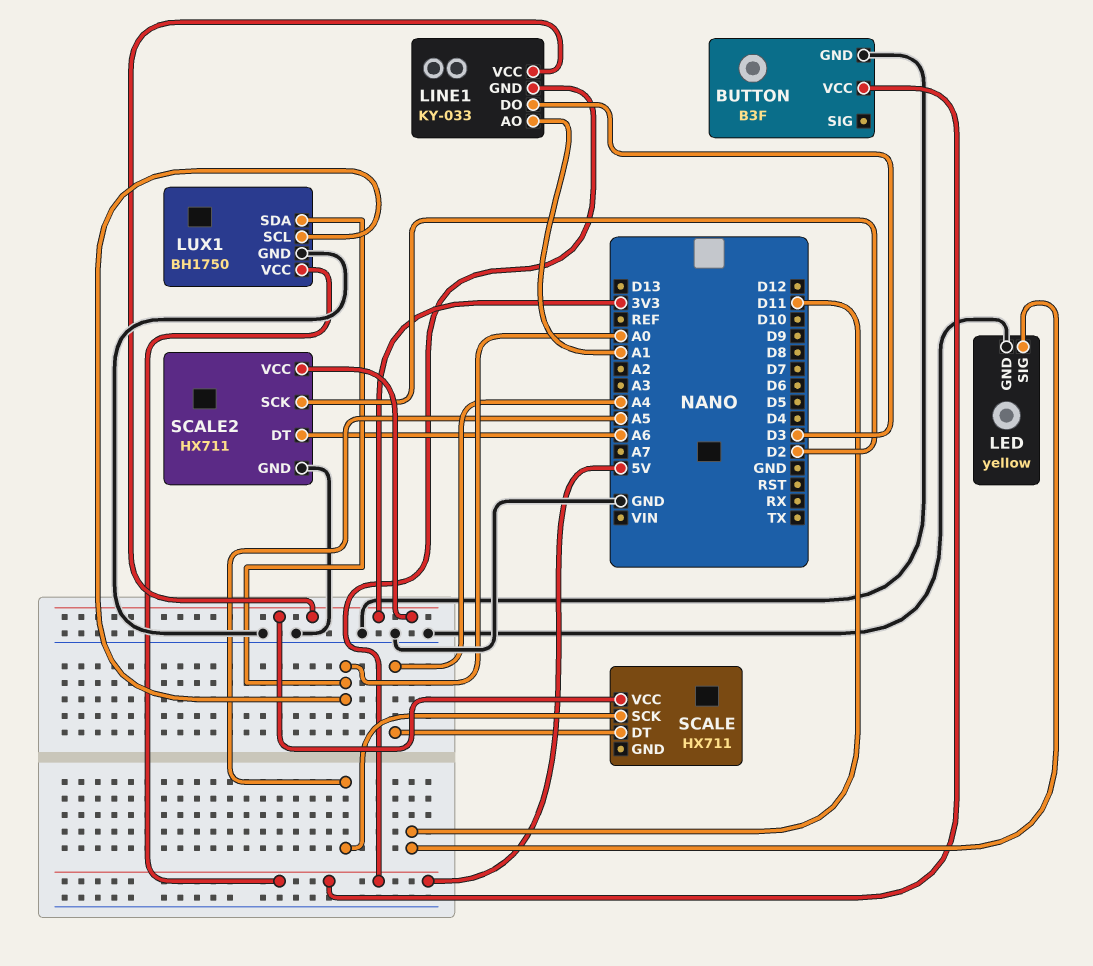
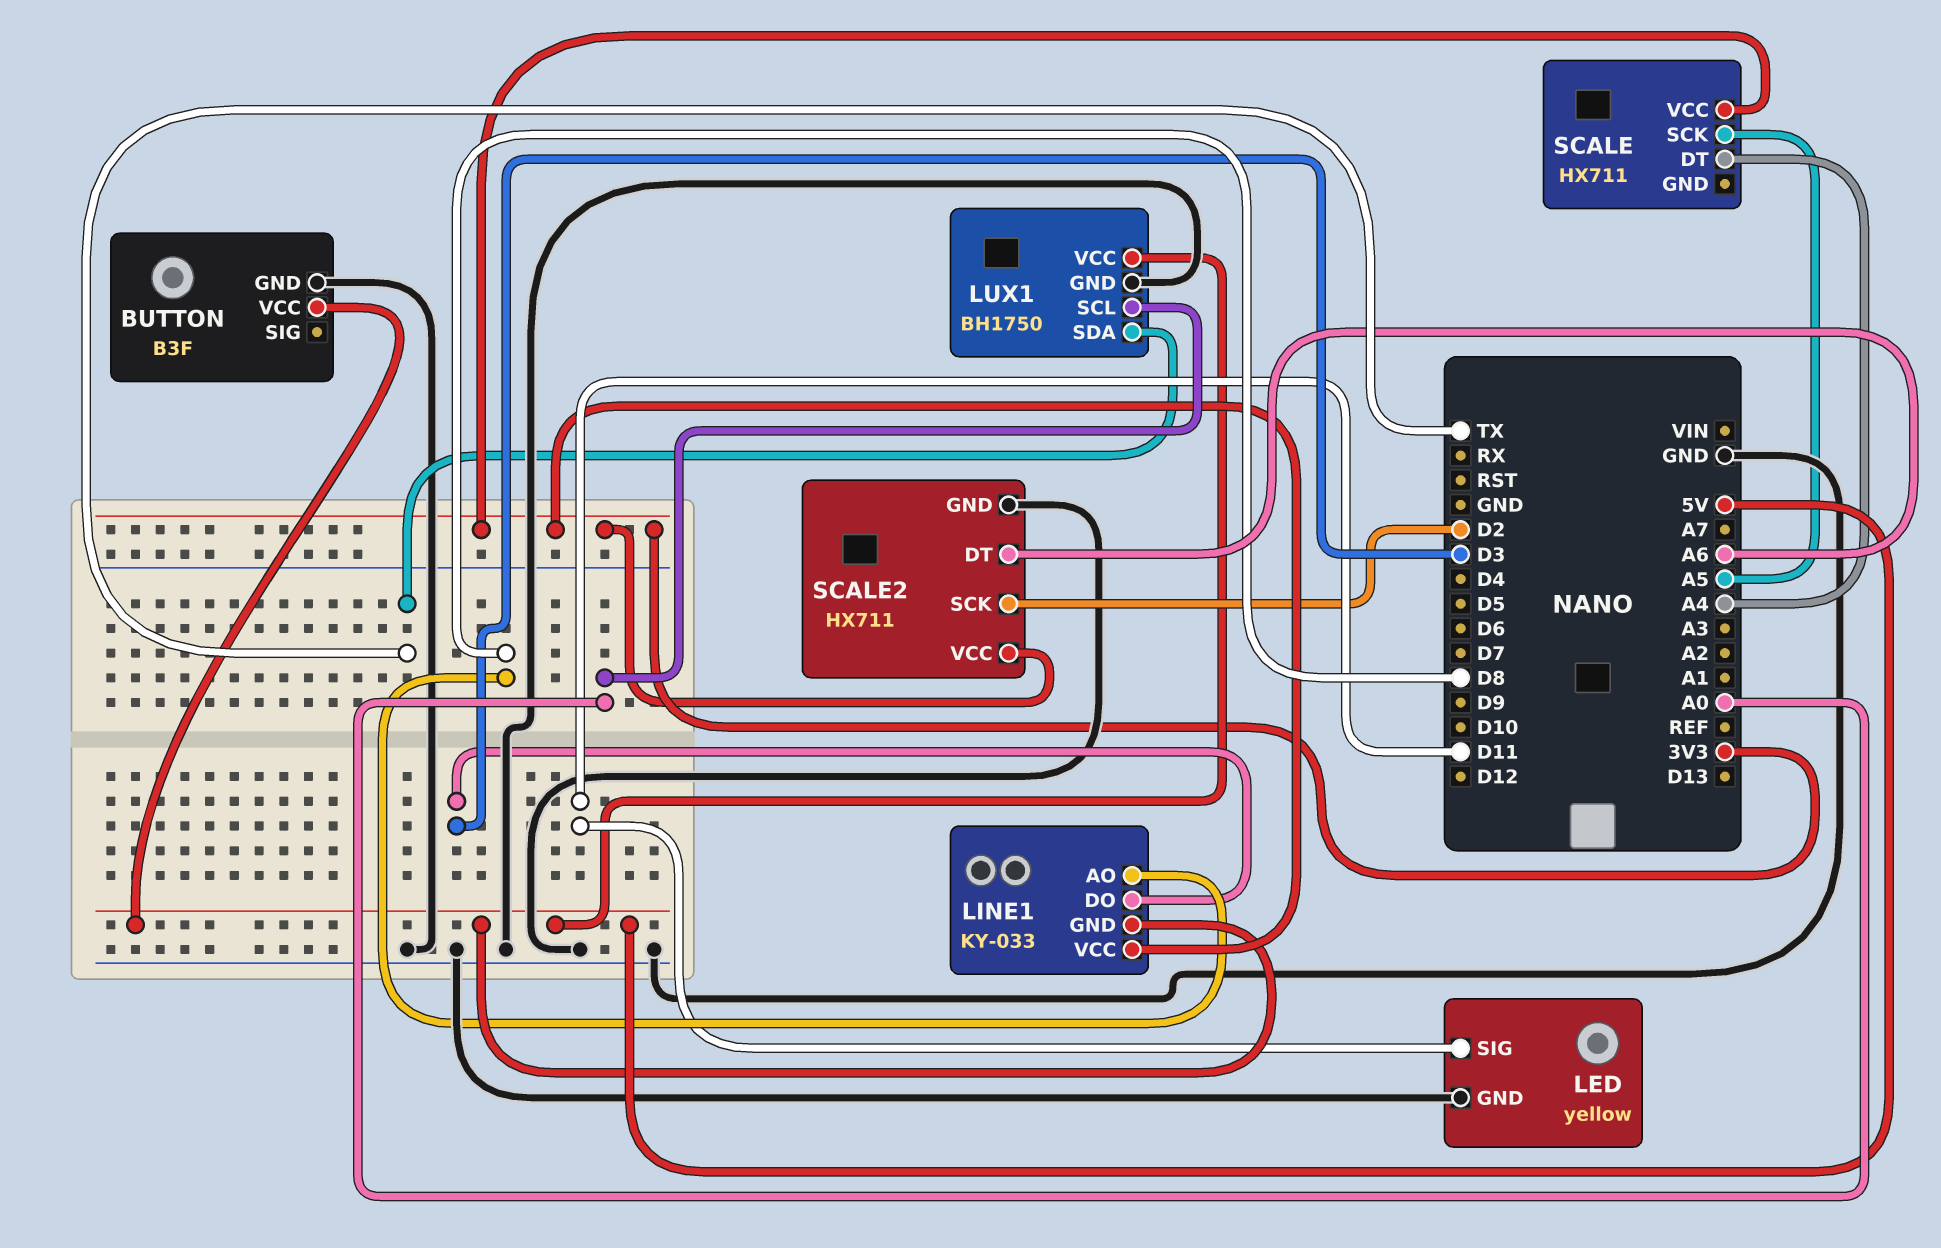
LINE1 pin AO: A1 -> D8
LUX1 pin SDA: A0 -> TX

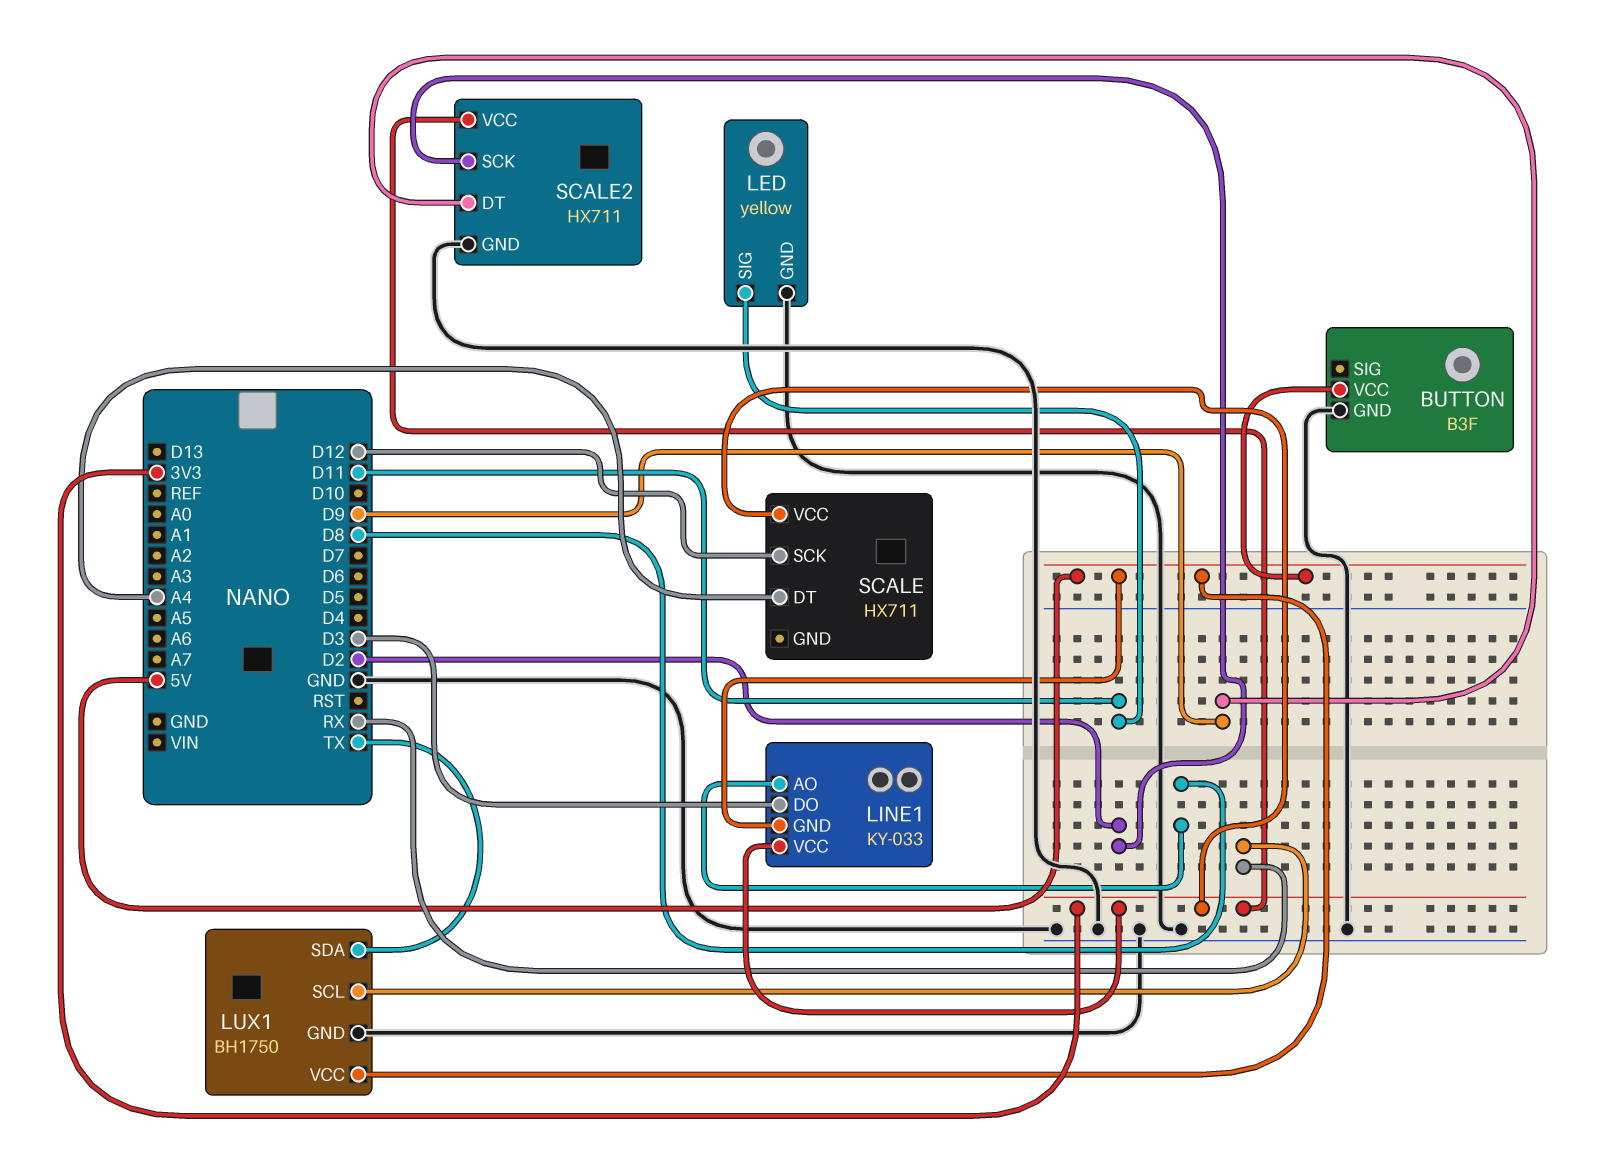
LUX1 pin SCL: A0 -> RX
SCALE pin SCK: A5 -> D12
SCALE2 pin DT: A6 -> D9

